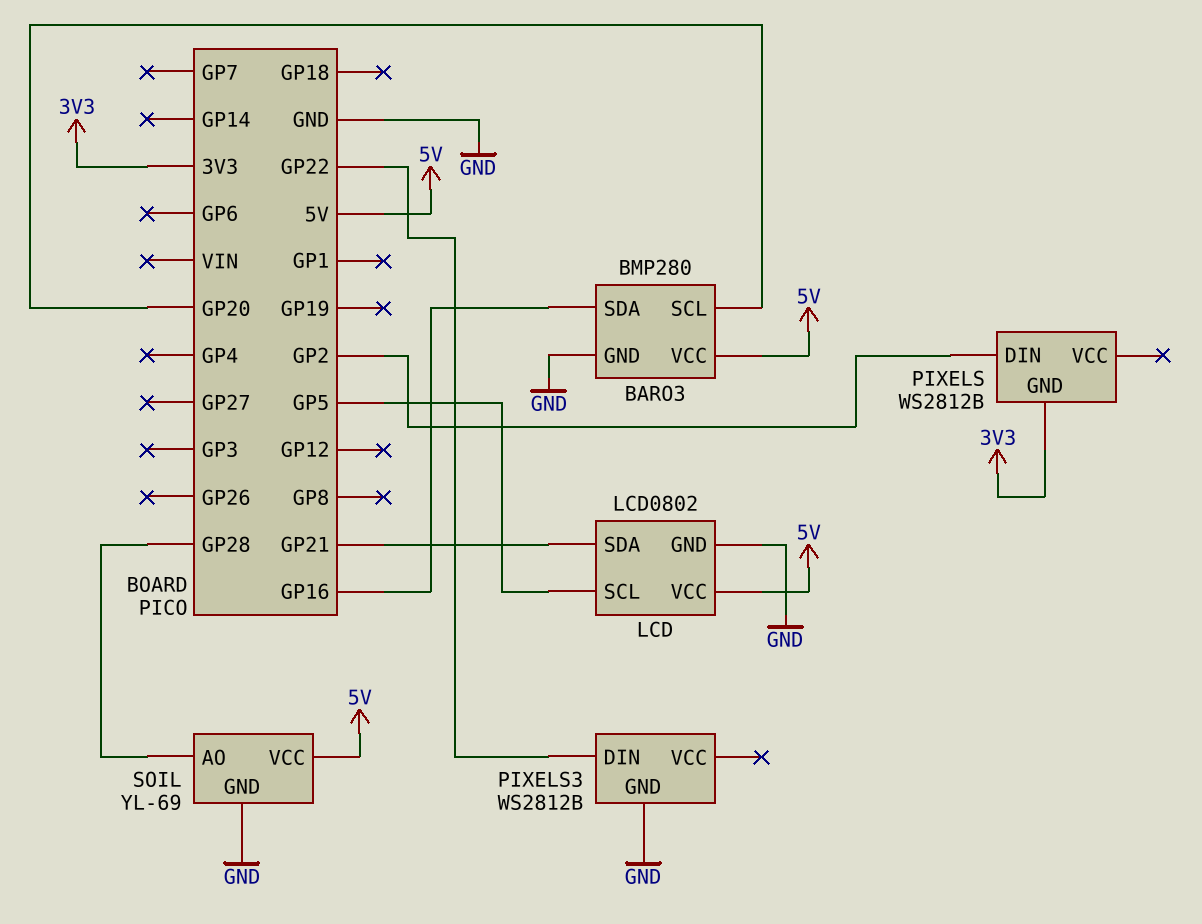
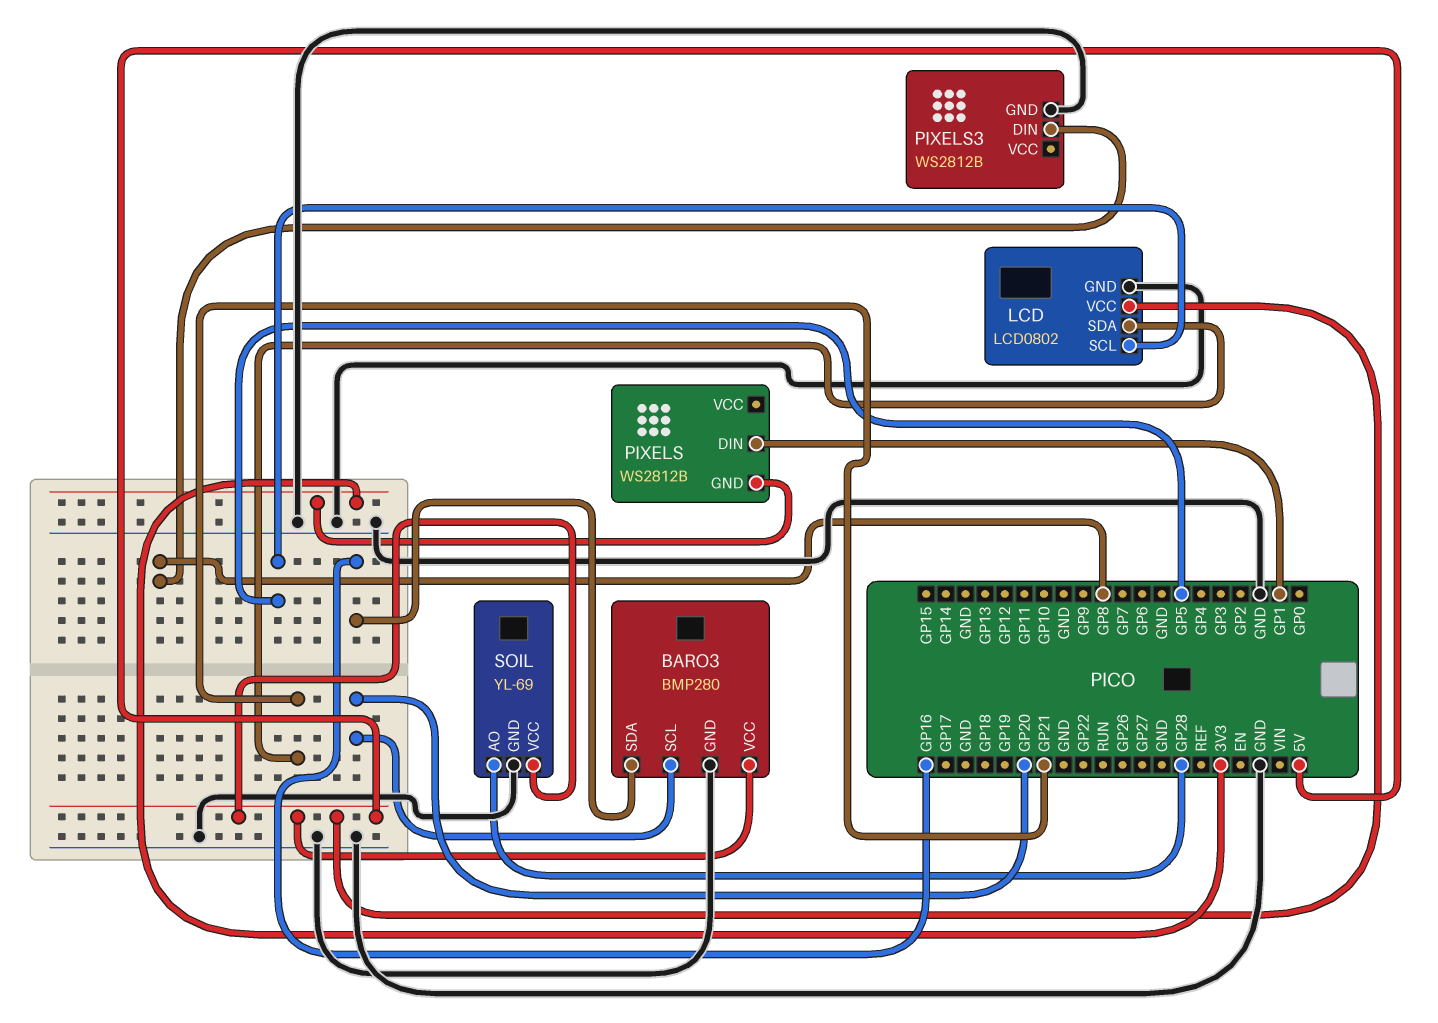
PIXELS pin DIN: GP2 -> GP1
PIXELS3 pin DIN: GP22 -> GP8

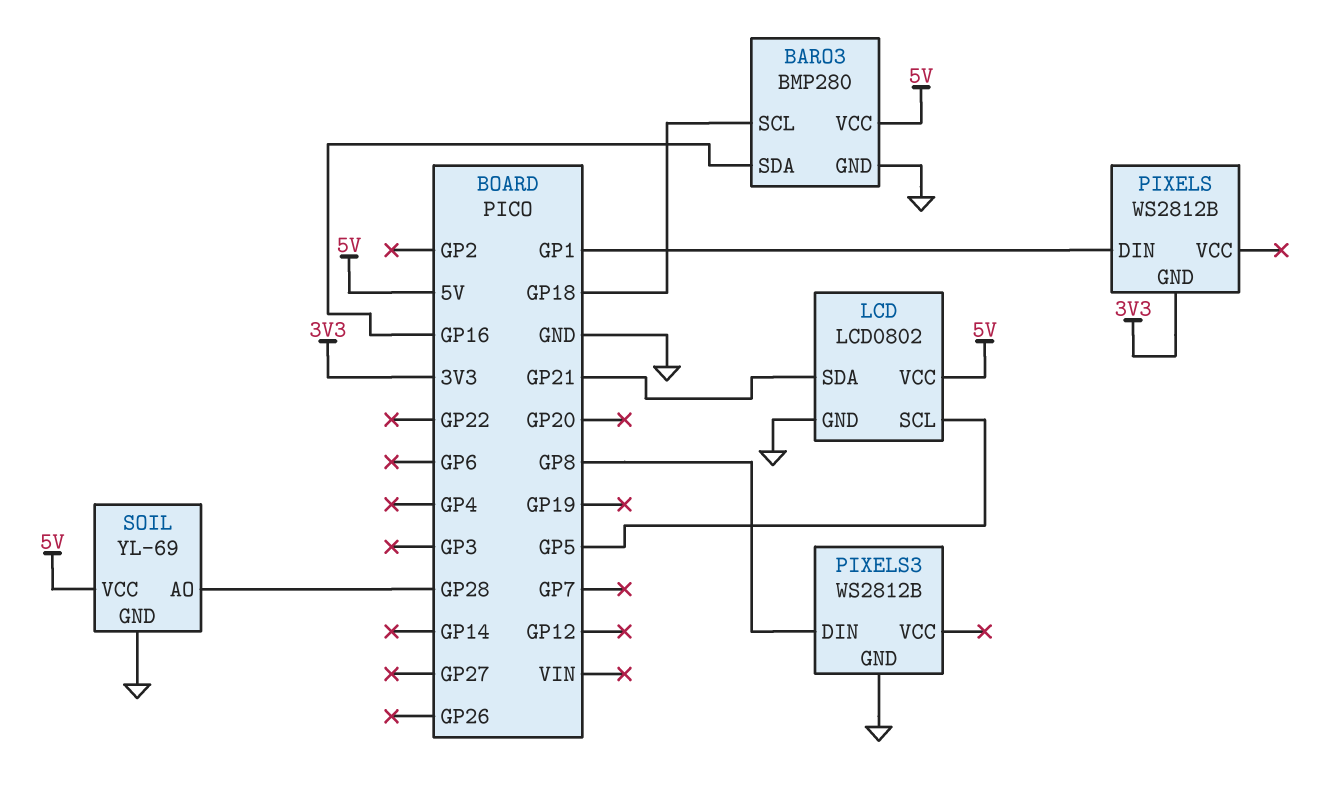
BARO3 pin SCL: GP20 -> GP18

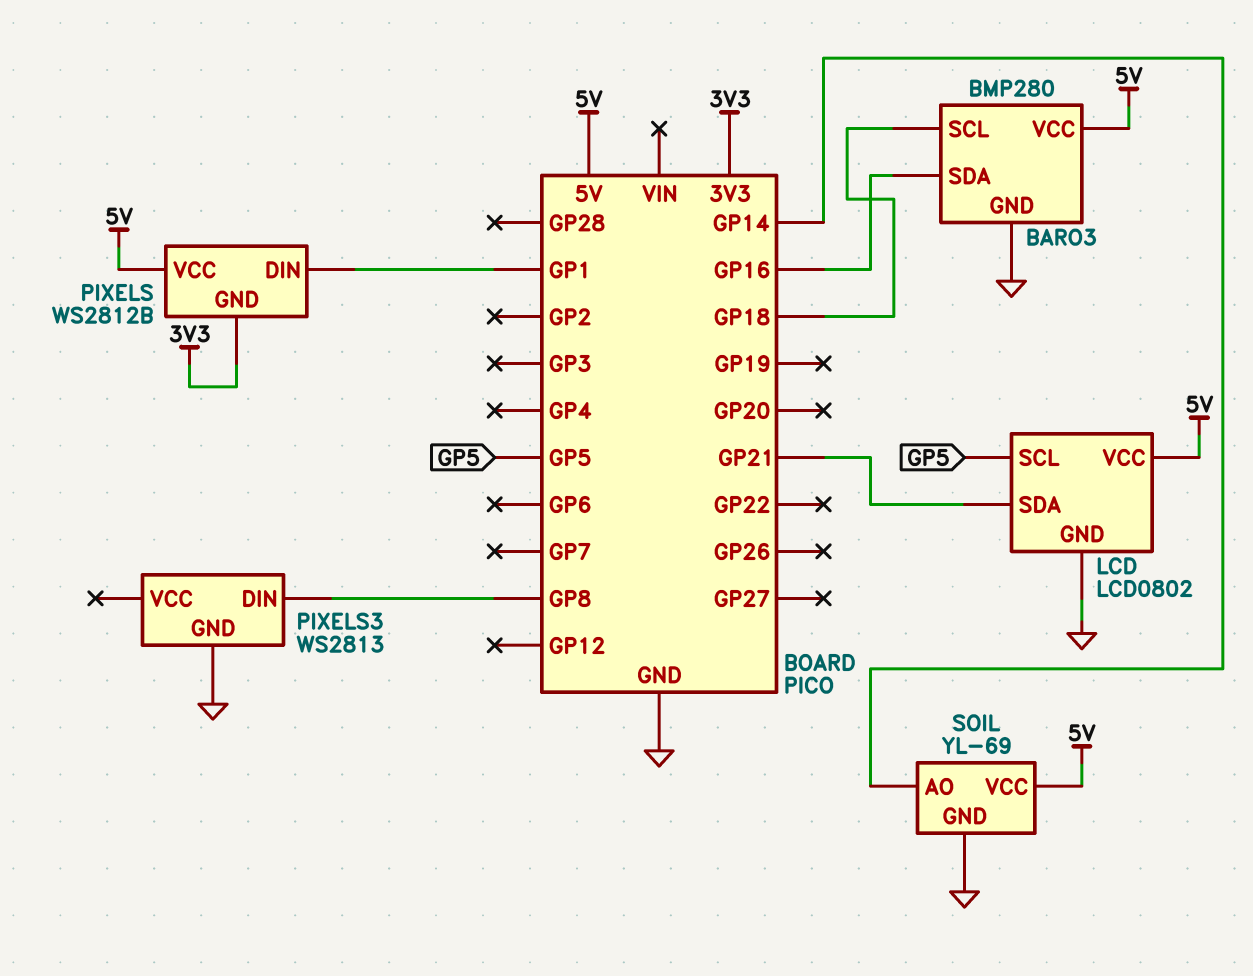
PIXELS pin VCC: none -> 5V
PIXELS3: WS2812B -> WS2813
SOIL pin AO: GP28 -> GP14

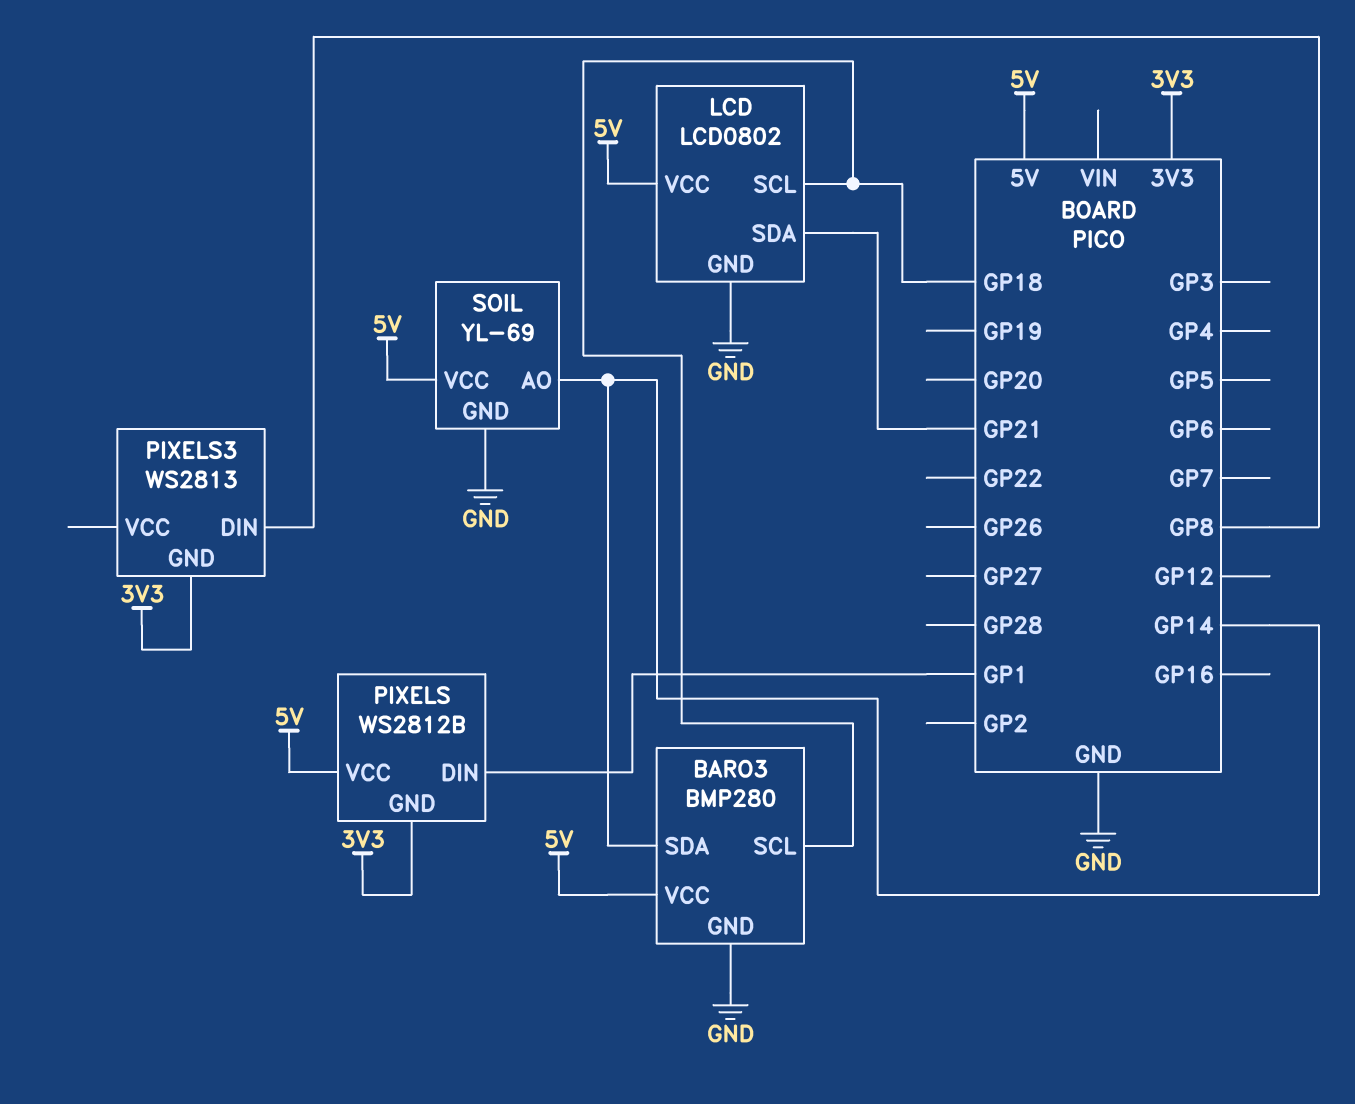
BARO3 pin SDA: GP16 -> GP14
LCD pin SCL: GP5 -> GP18
PIXELS3 pin GND: GND -> 3V3

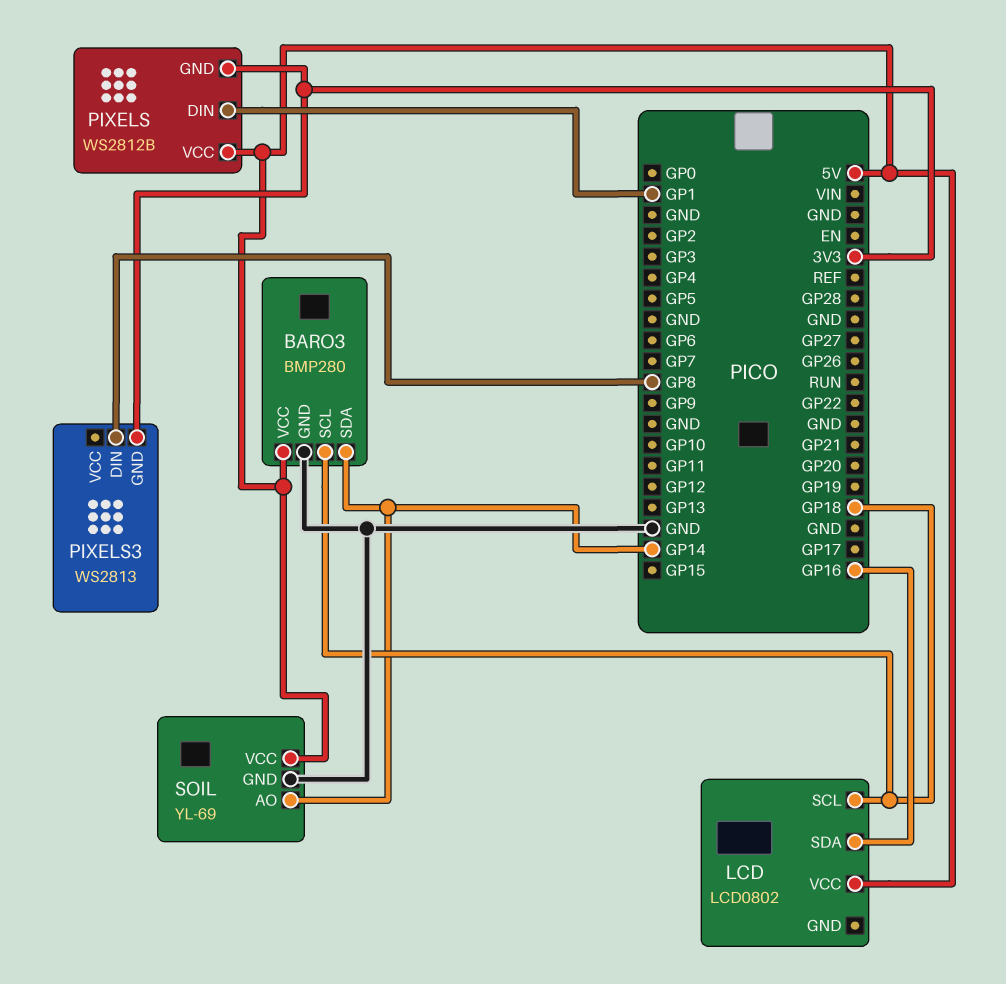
LCD pin GND: GND -> none
LCD pin SDA: GP21 -> GP16

